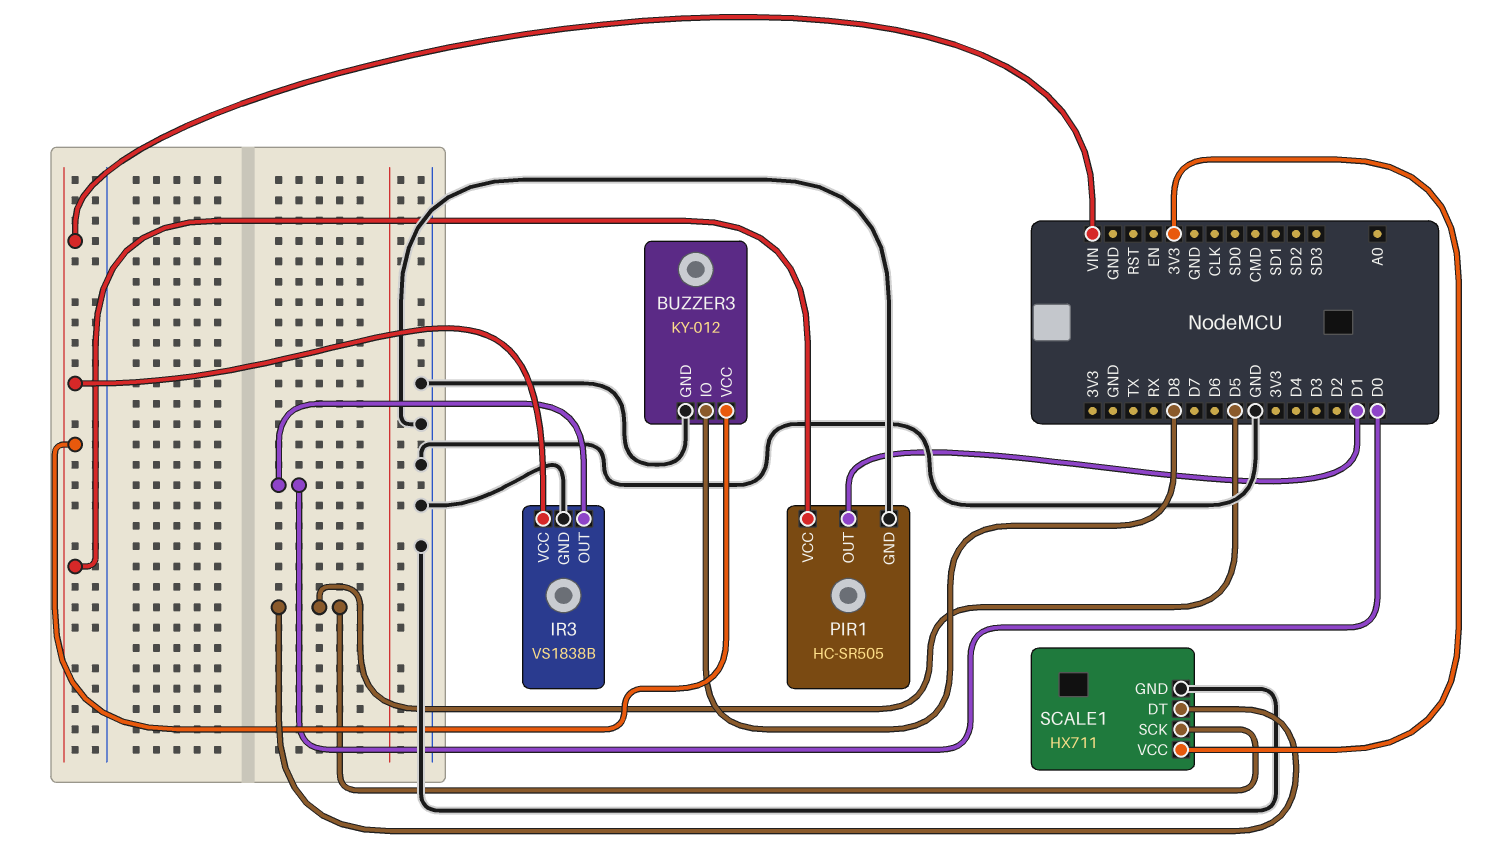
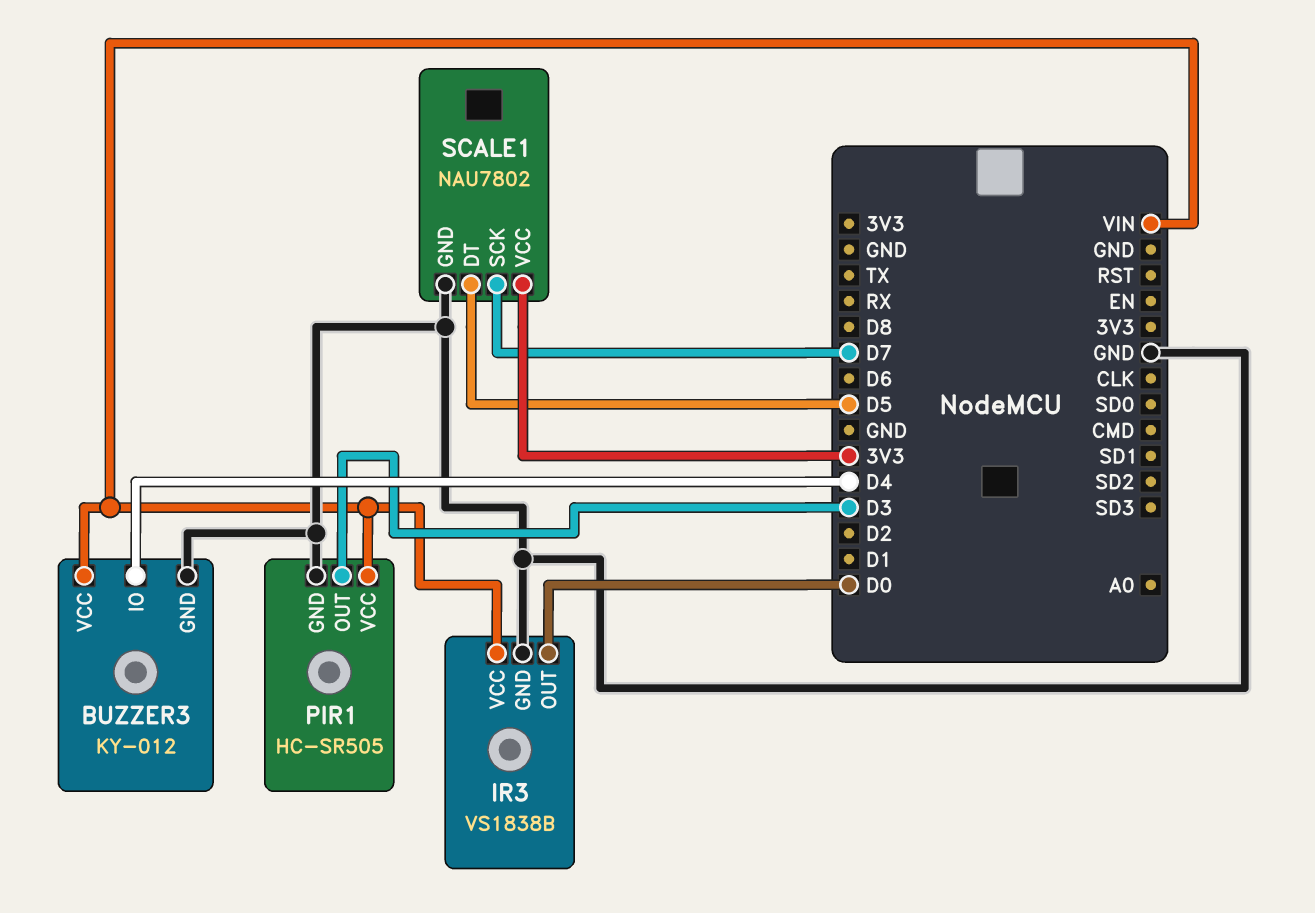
BUZZER3 pin IO: D8 -> D4
PIR1 pin OUT: D1 -> D3
SCALE1: HX711 -> NAU7802
SCALE1 pin SCK: D5 -> D7

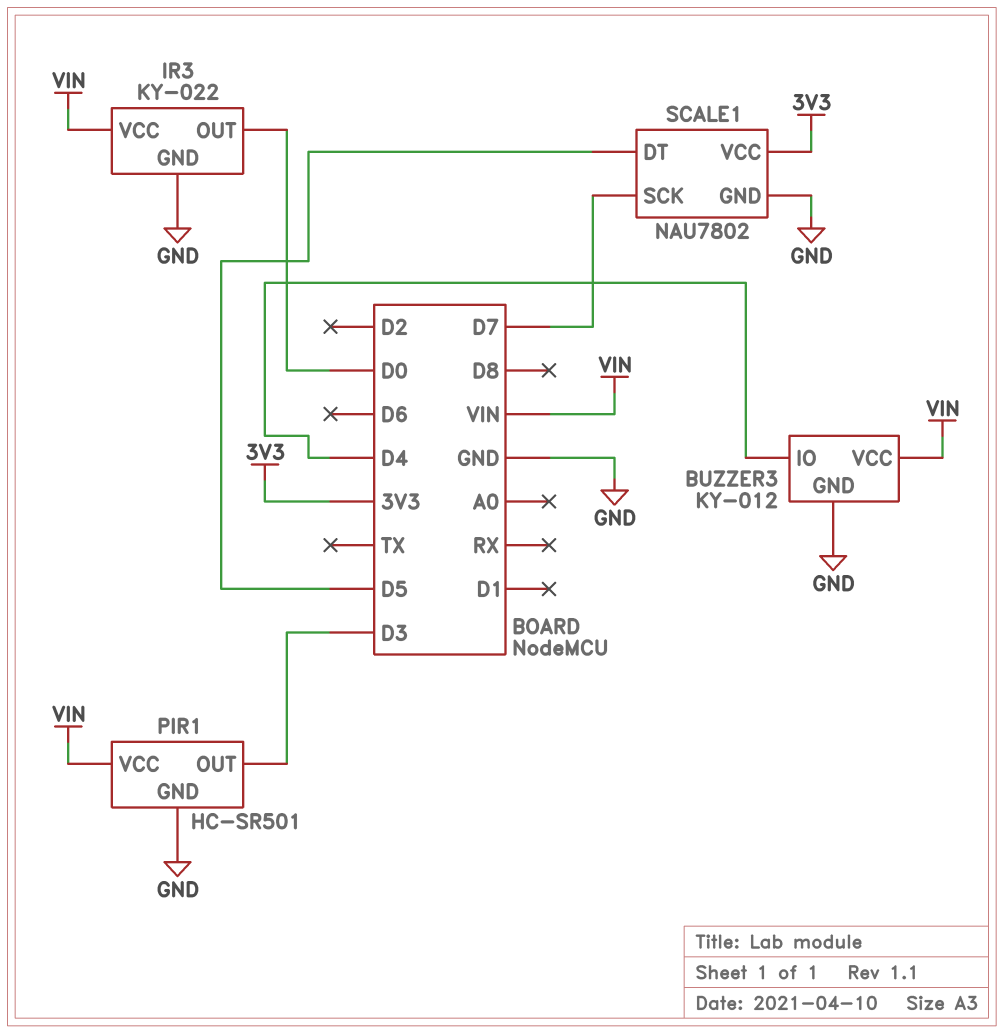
IR3: VS1838B -> KY-022
PIR1: HC-SR505 -> HC-SR501

